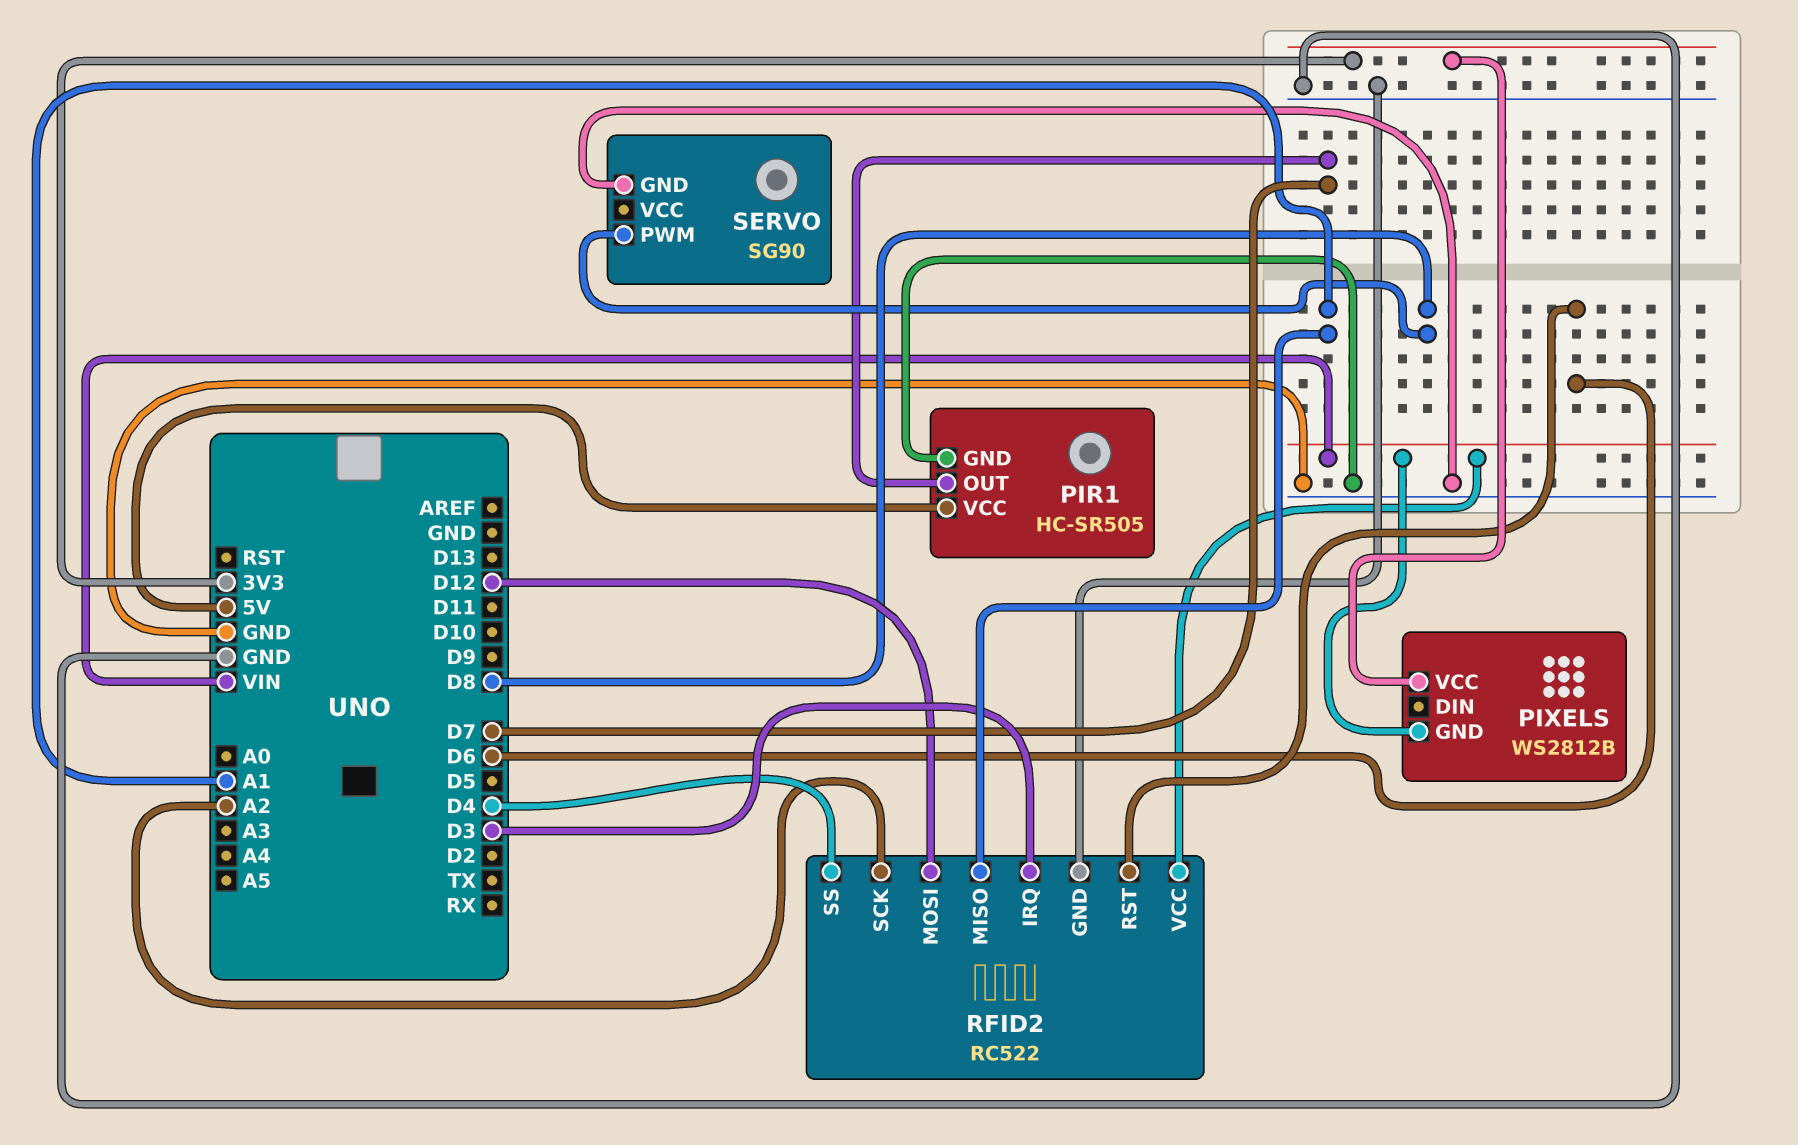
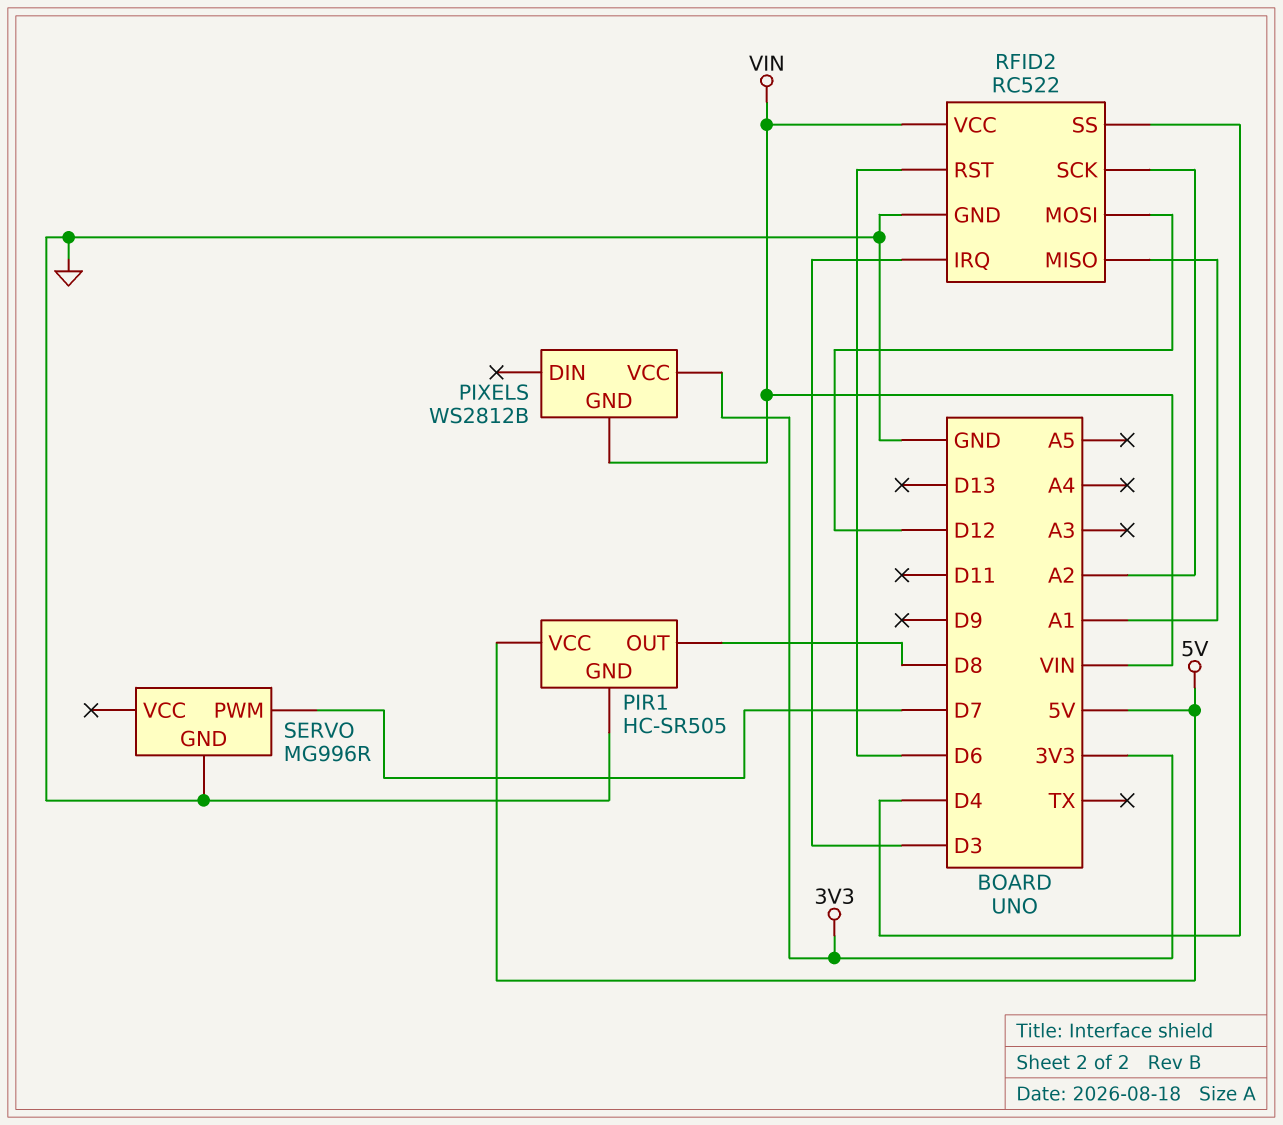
PIR1 pin OUT: D7 -> D8
SERVO: SG90 -> MG996R
SERVO pin PWM: D8 -> D7

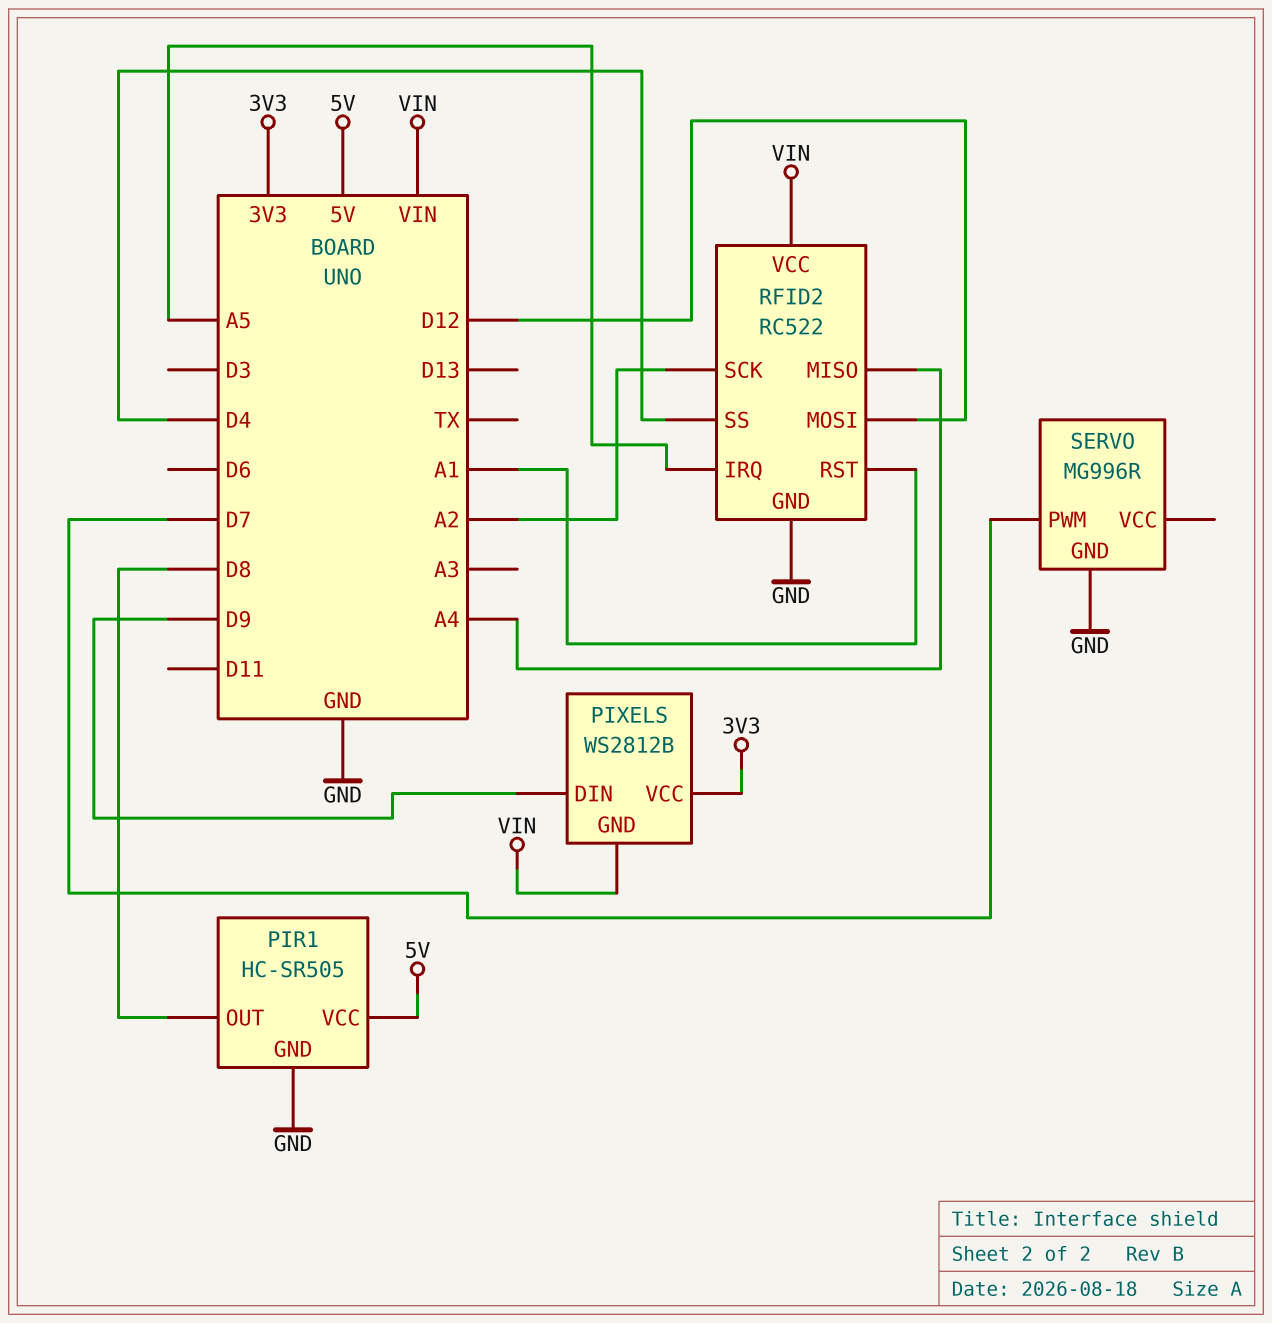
PIXELS pin DIN: none -> D9
RFID2 pin IRQ: D3 -> A5
RFID2 pin MISO: A1 -> A4
RFID2 pin RST: D6 -> A1

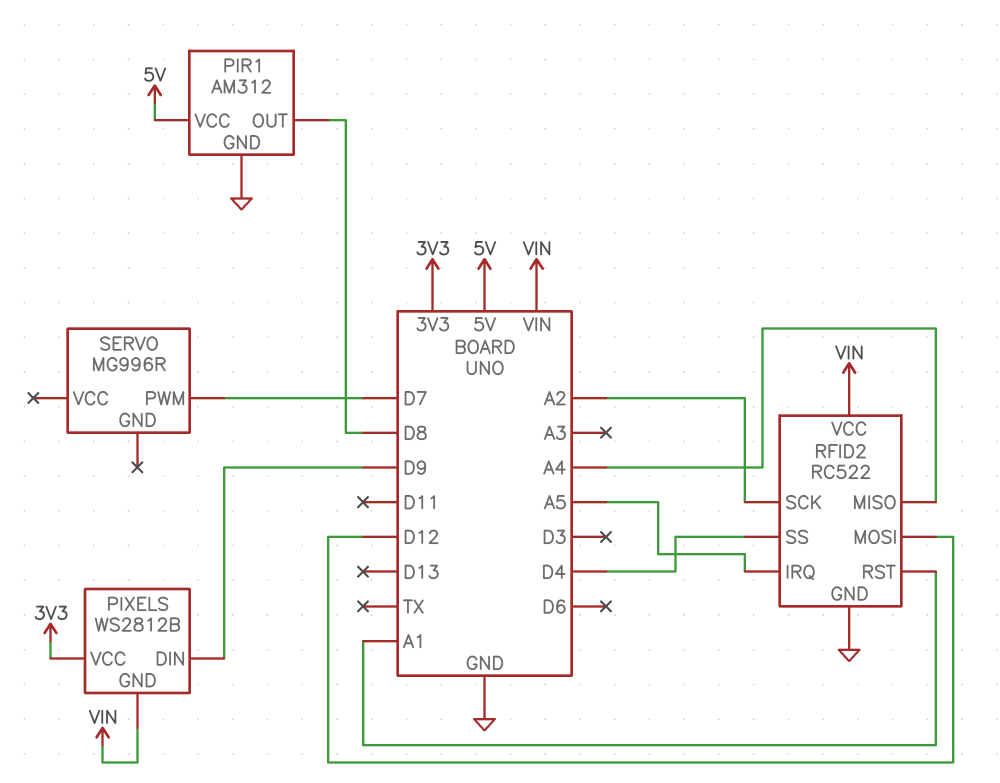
PIR1: HC-SR505 -> AM312
SERVO pin GND: GND -> none

